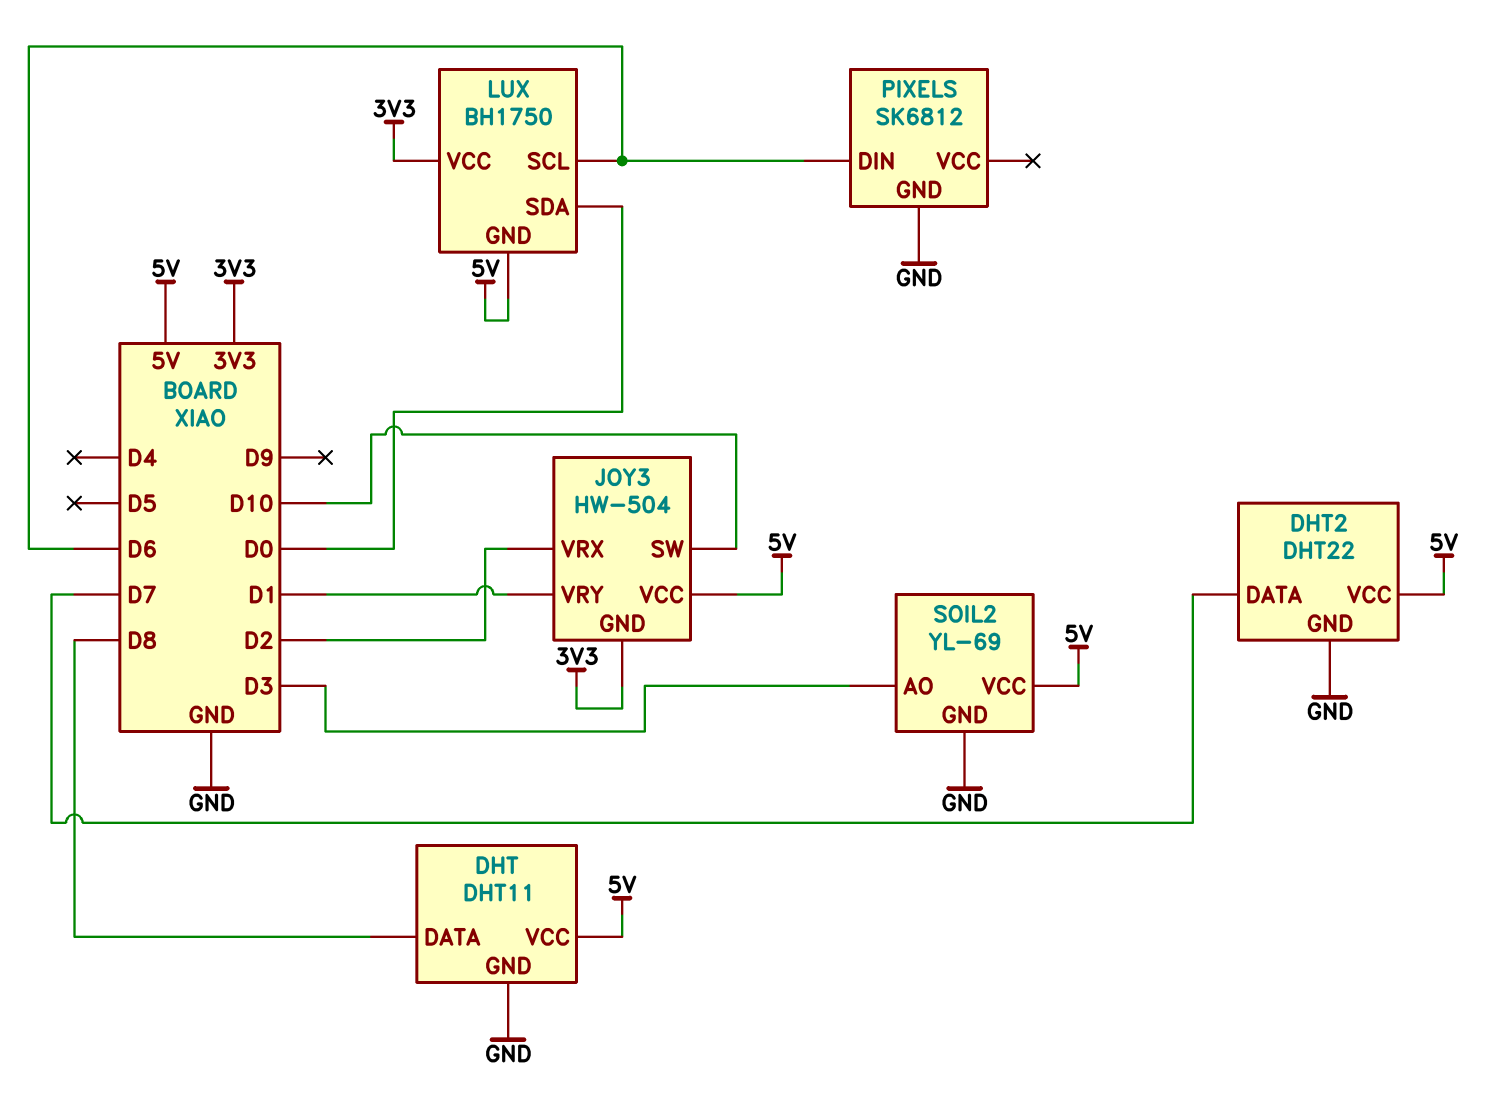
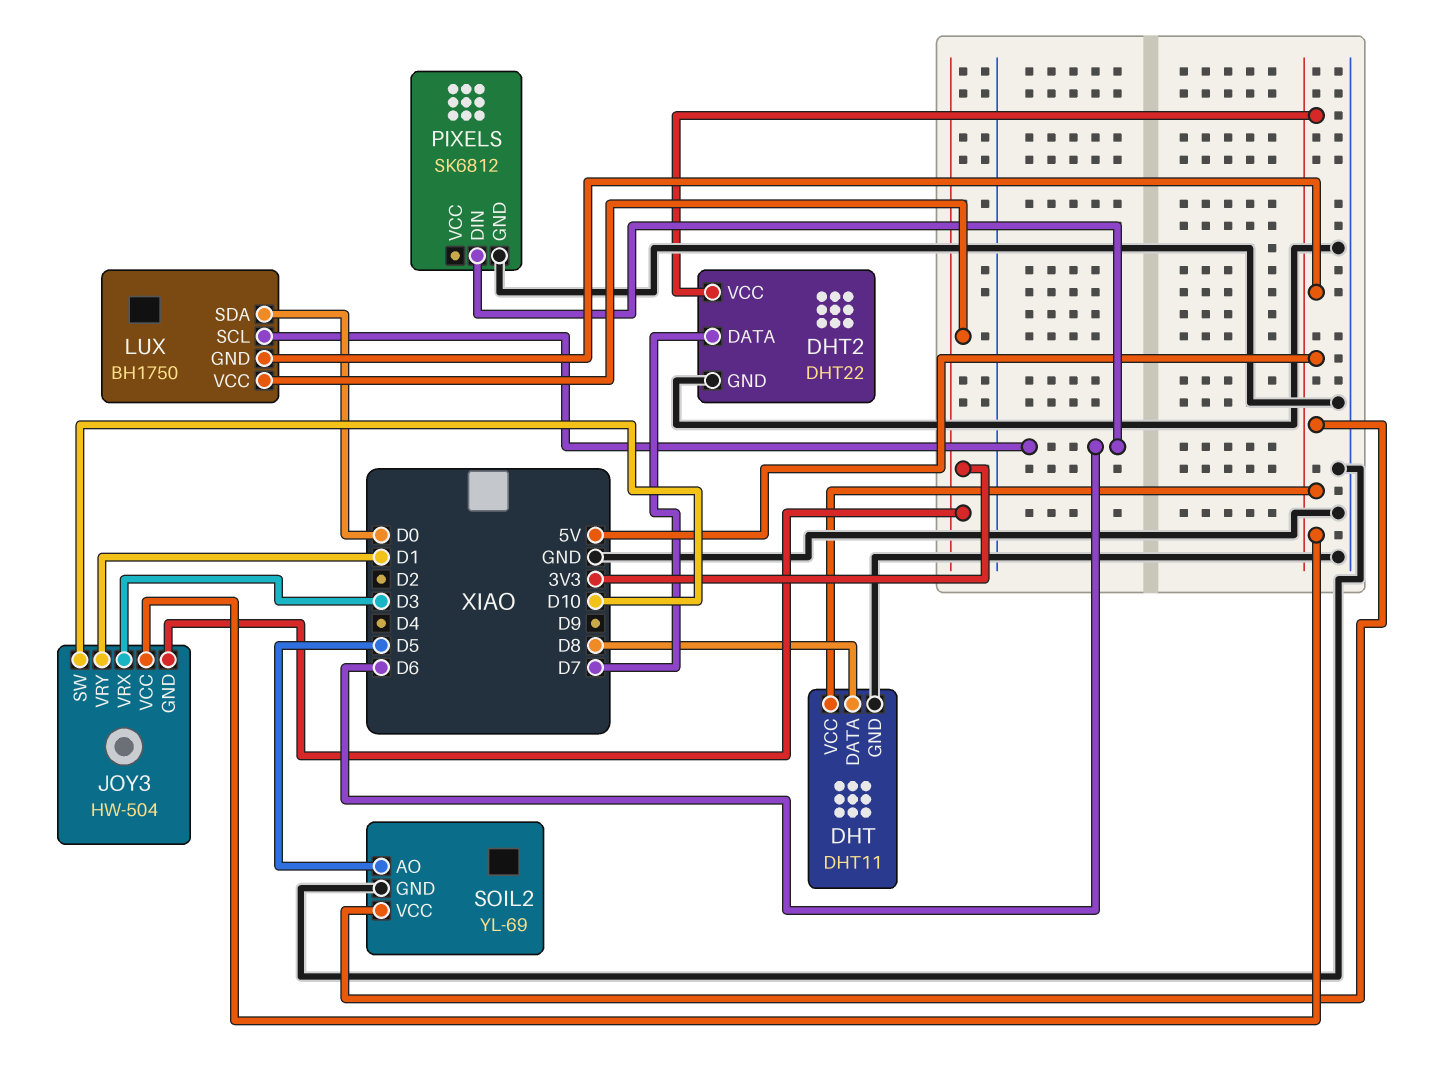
JOY3 pin VRX: D2 -> D3
SOIL2 pin AO: D3 -> D5

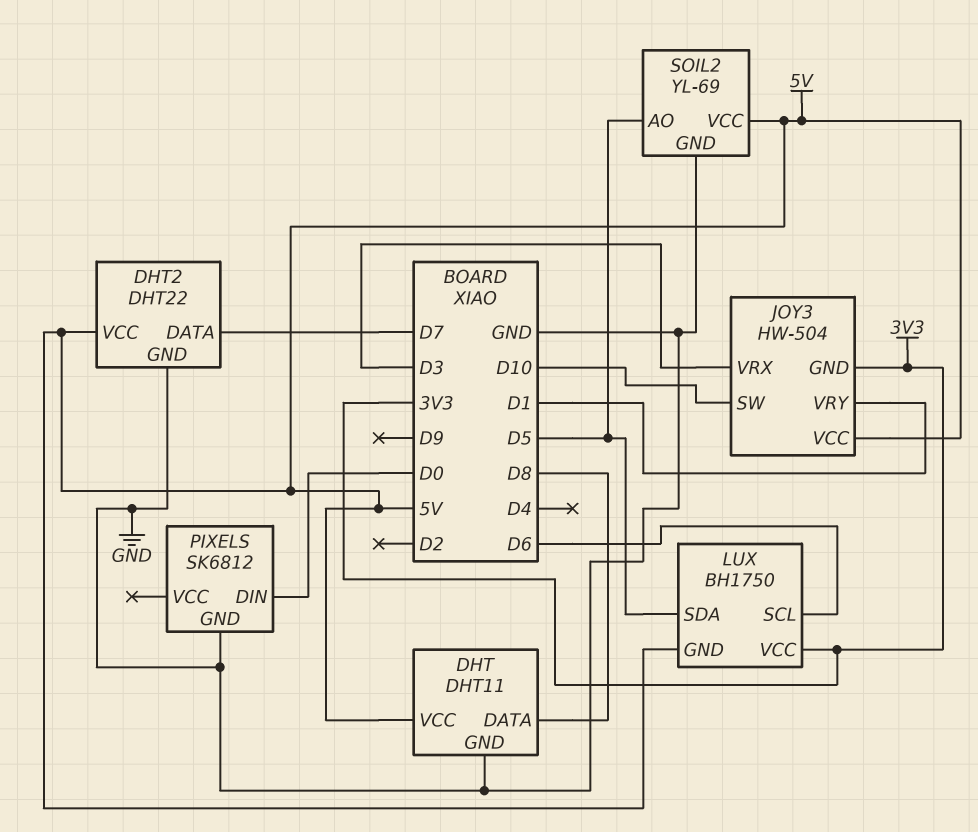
LUX pin SDA: D0 -> D5
PIXELS pin DIN: D6 -> D0

